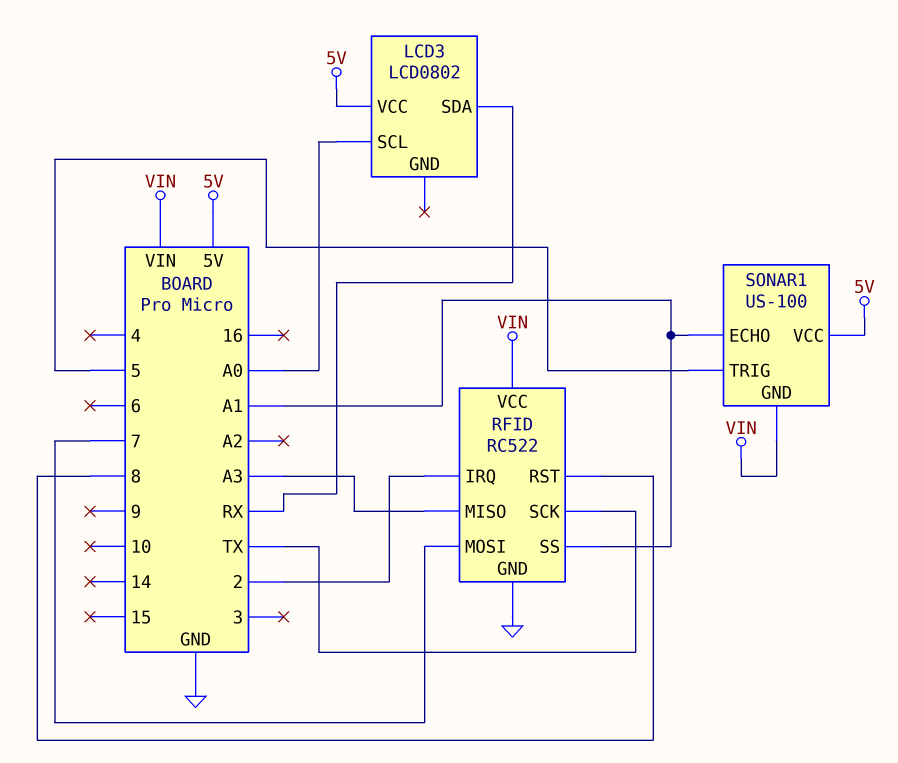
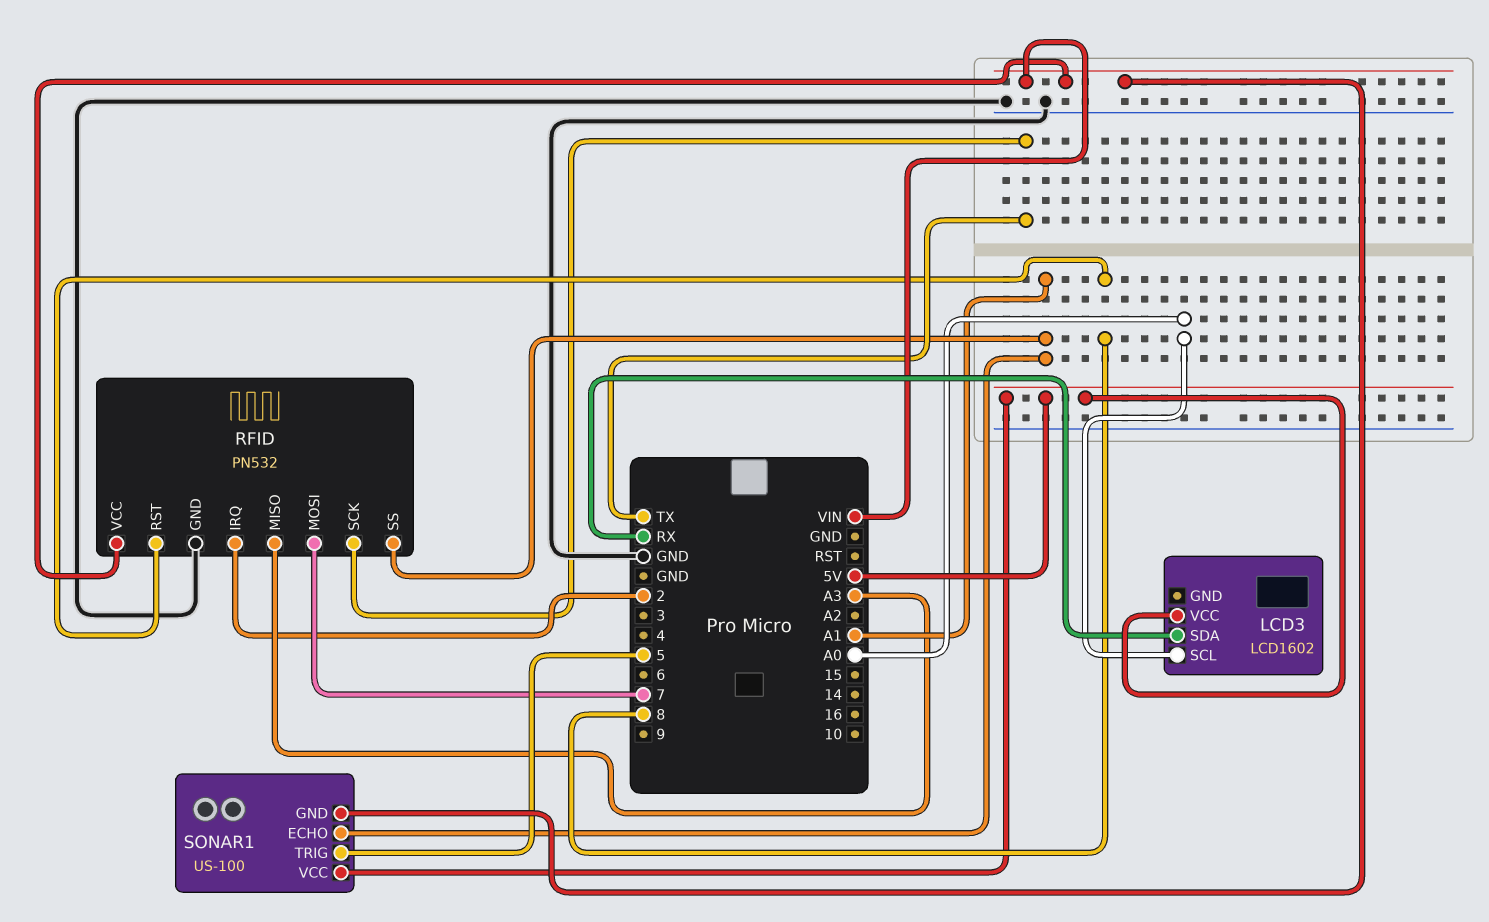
LCD3: LCD0802 -> LCD1602
RFID: RC522 -> PN532

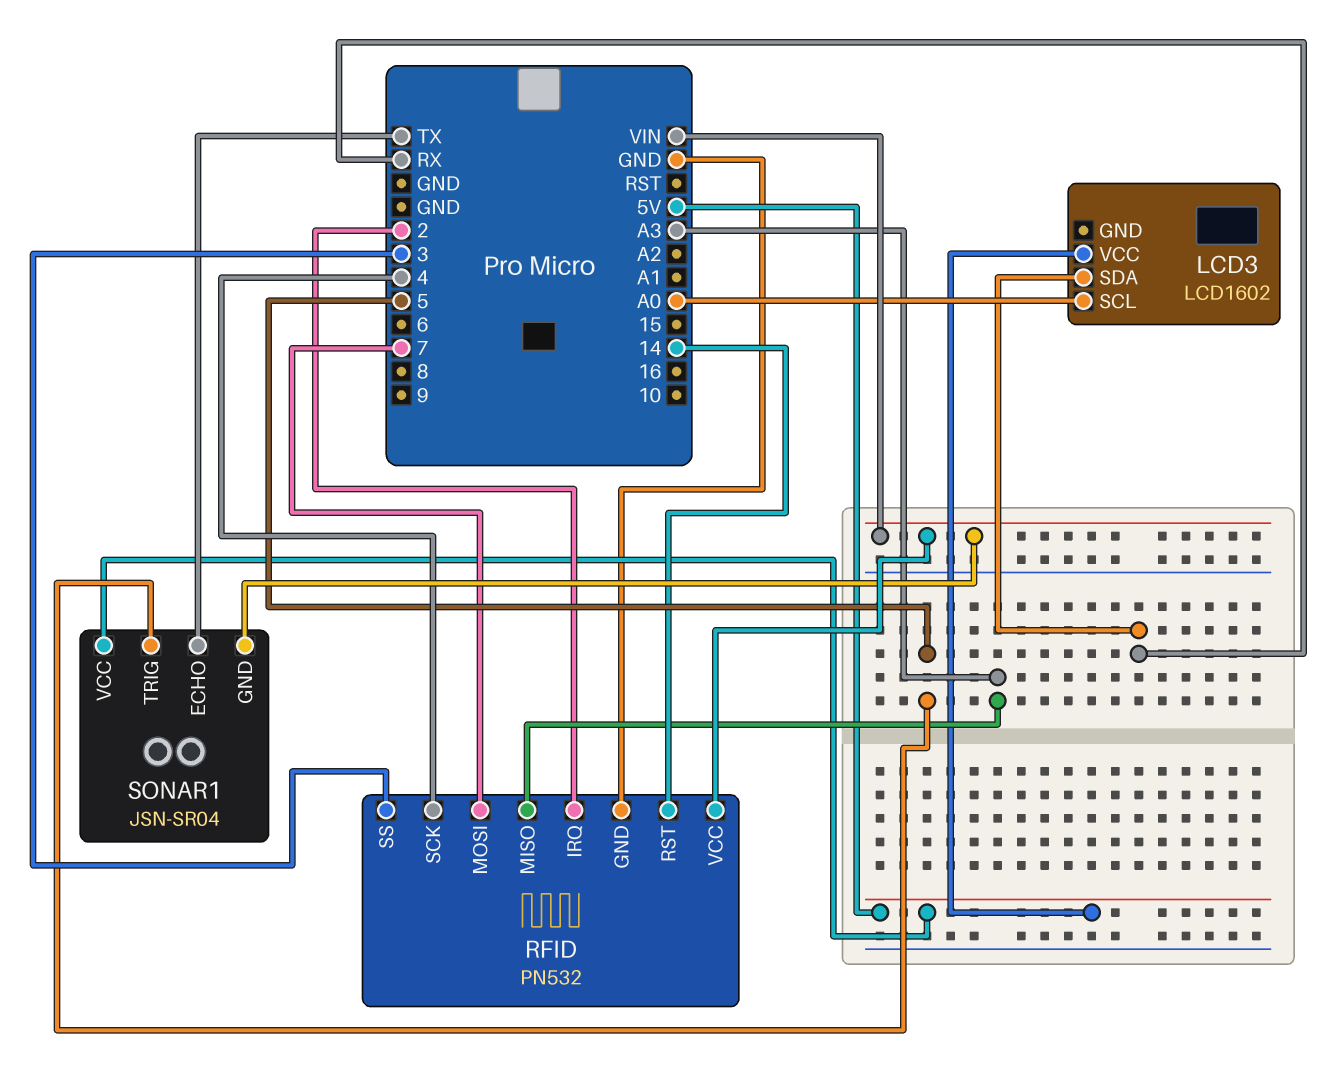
RFID pin RST: 8 -> 14
RFID pin SCK: TX -> 4
RFID pin SS: A1 -> 3
SONAR1: US-100 -> JSN-SR04
SONAR1 pin ECHO: A1 -> TX

